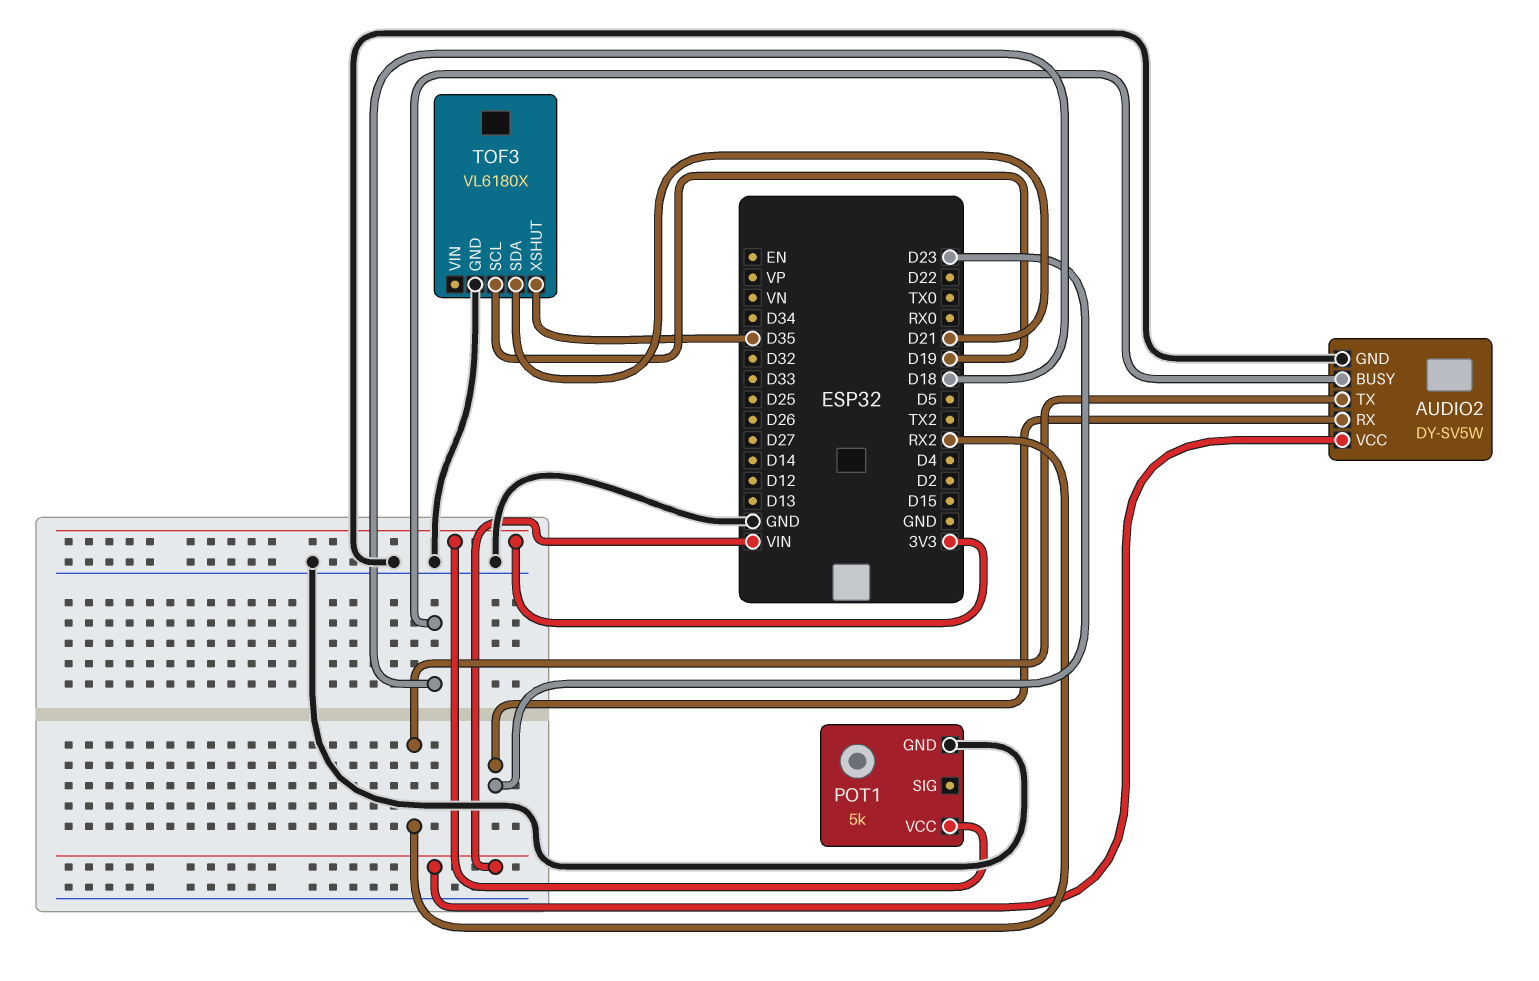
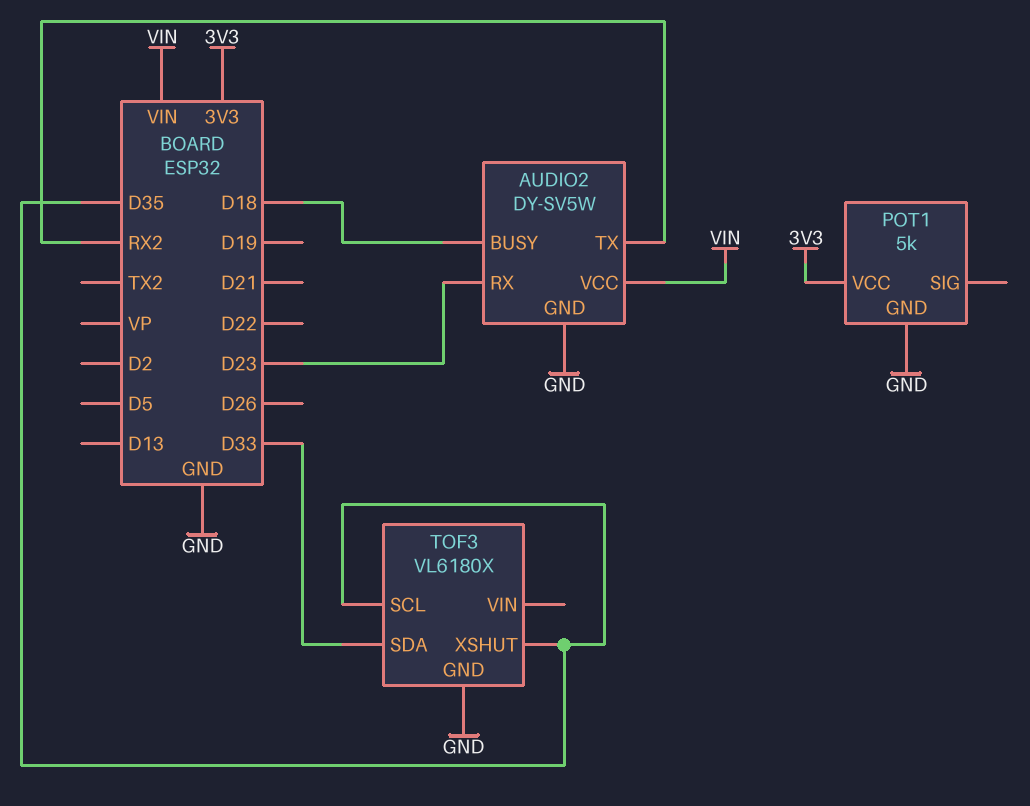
TOF3 pin SCL: D19 -> D35
TOF3 pin SDA: D21 -> D33

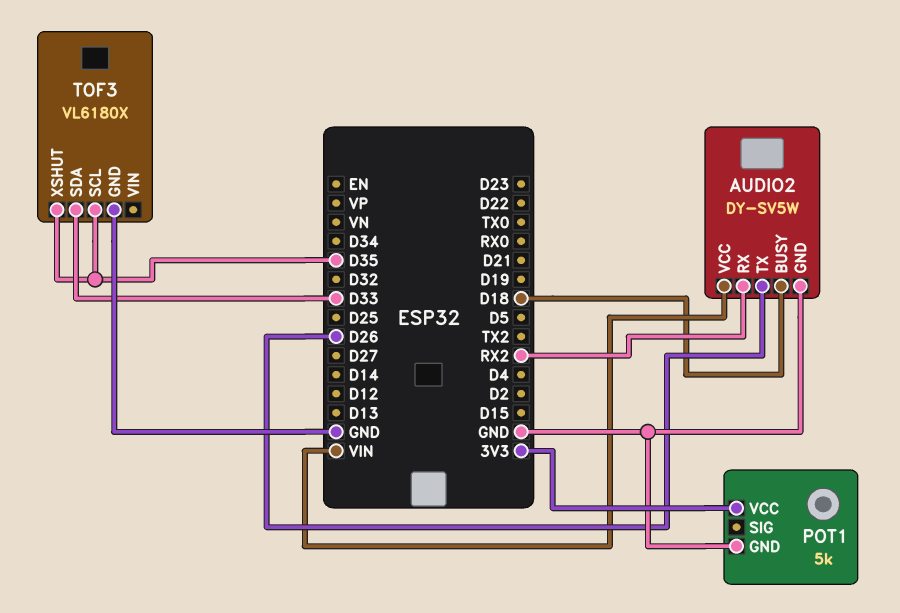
AUDIO2 pin RX: D23 -> RX2
AUDIO2 pin TX: RX2 -> D26

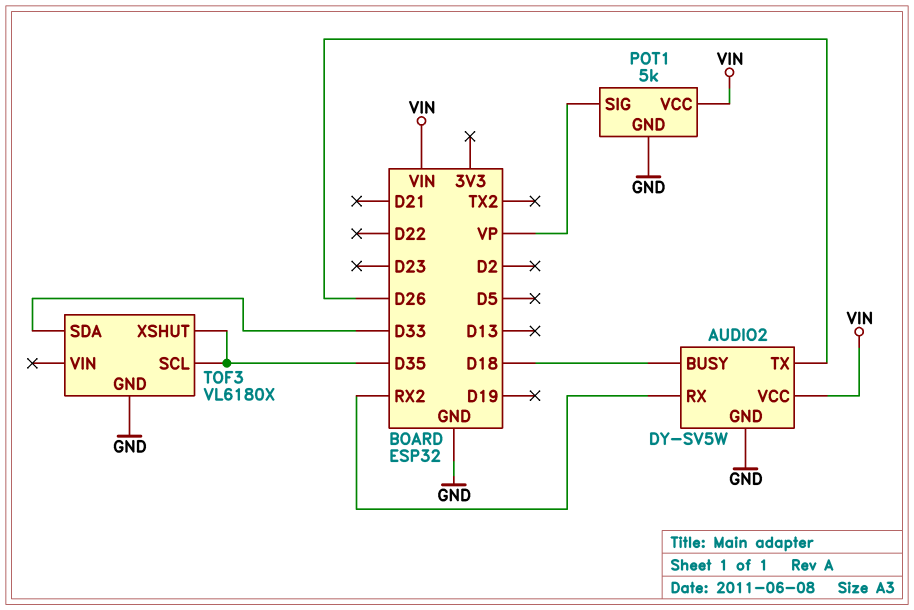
POT1 pin SIG: none -> VP
POT1 pin VCC: 3V3 -> VIN

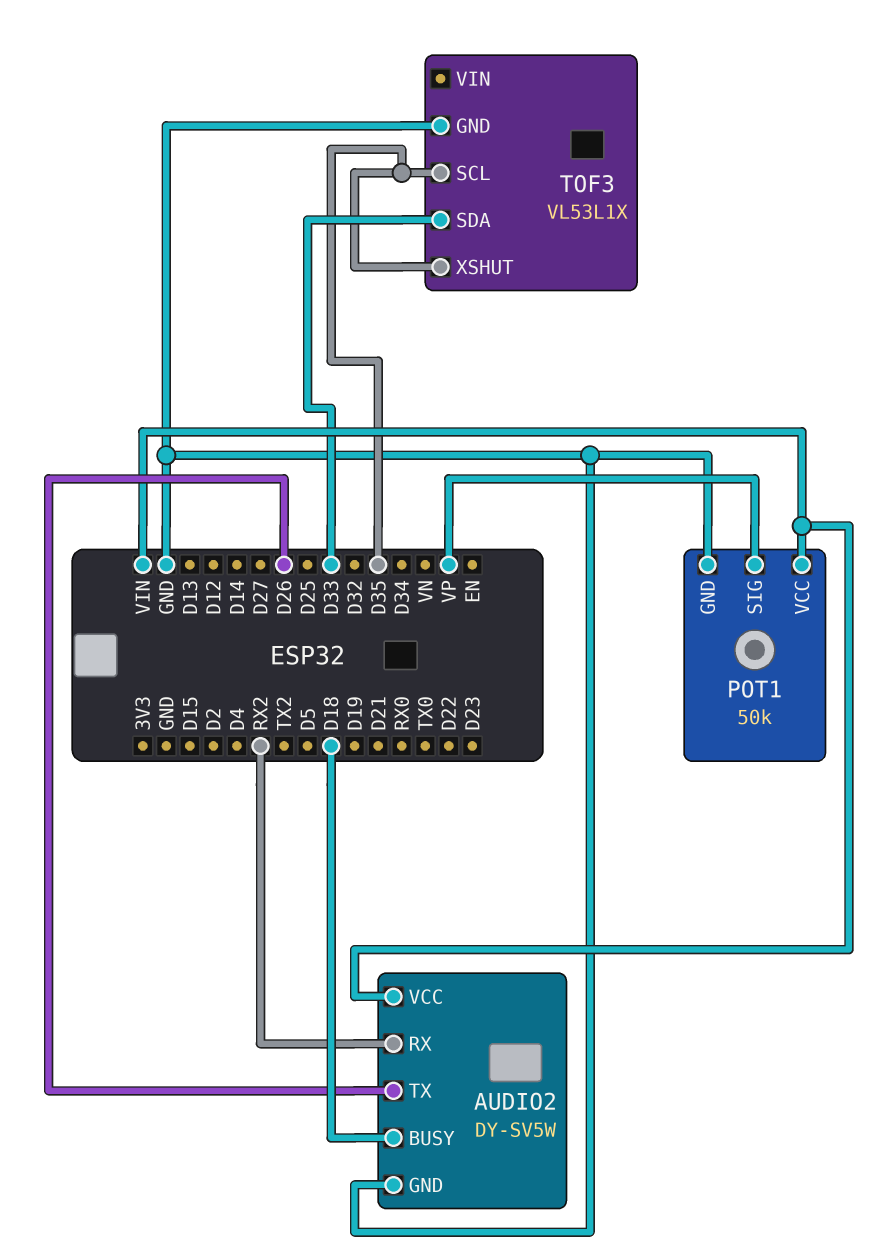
POT1: 5k -> 50k
TOF3: VL6180X -> VL53L1X

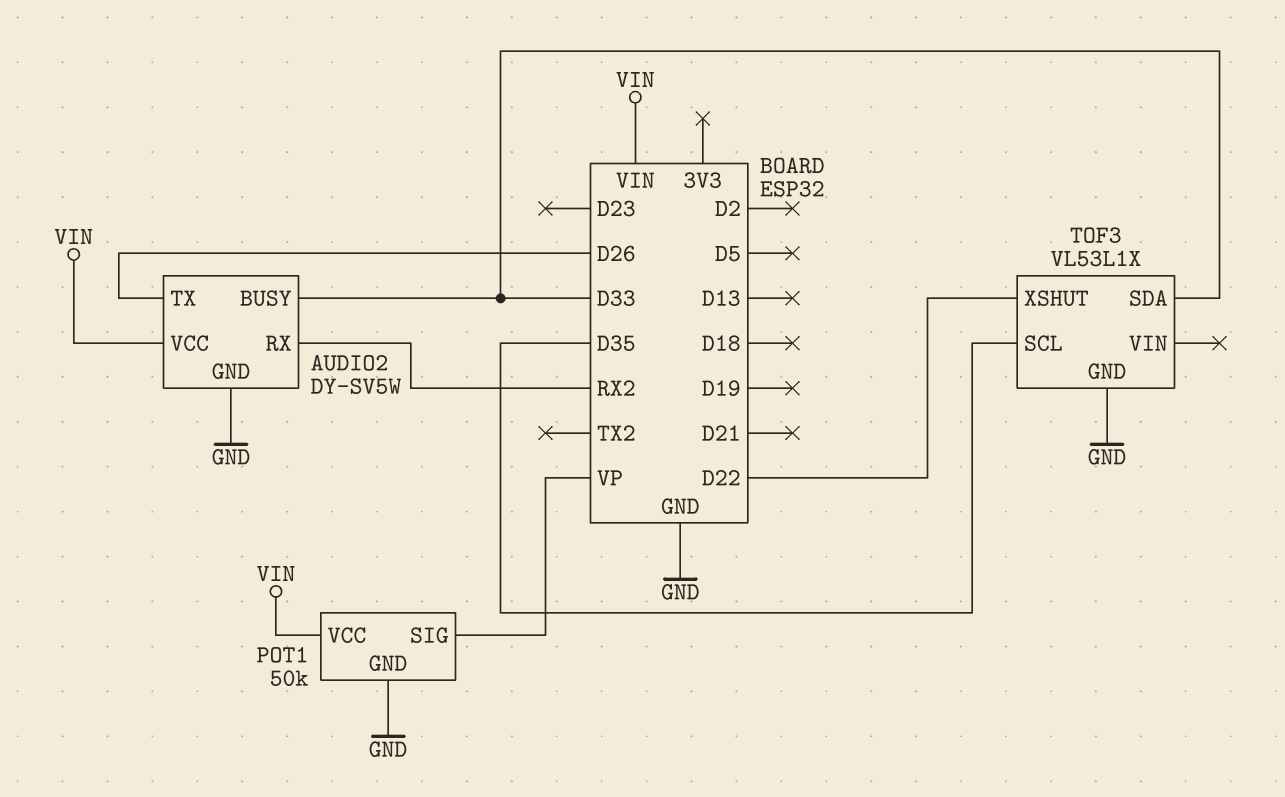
AUDIO2 pin BUSY: D18 -> D33
TOF3 pin XSHUT: D35 -> D22

